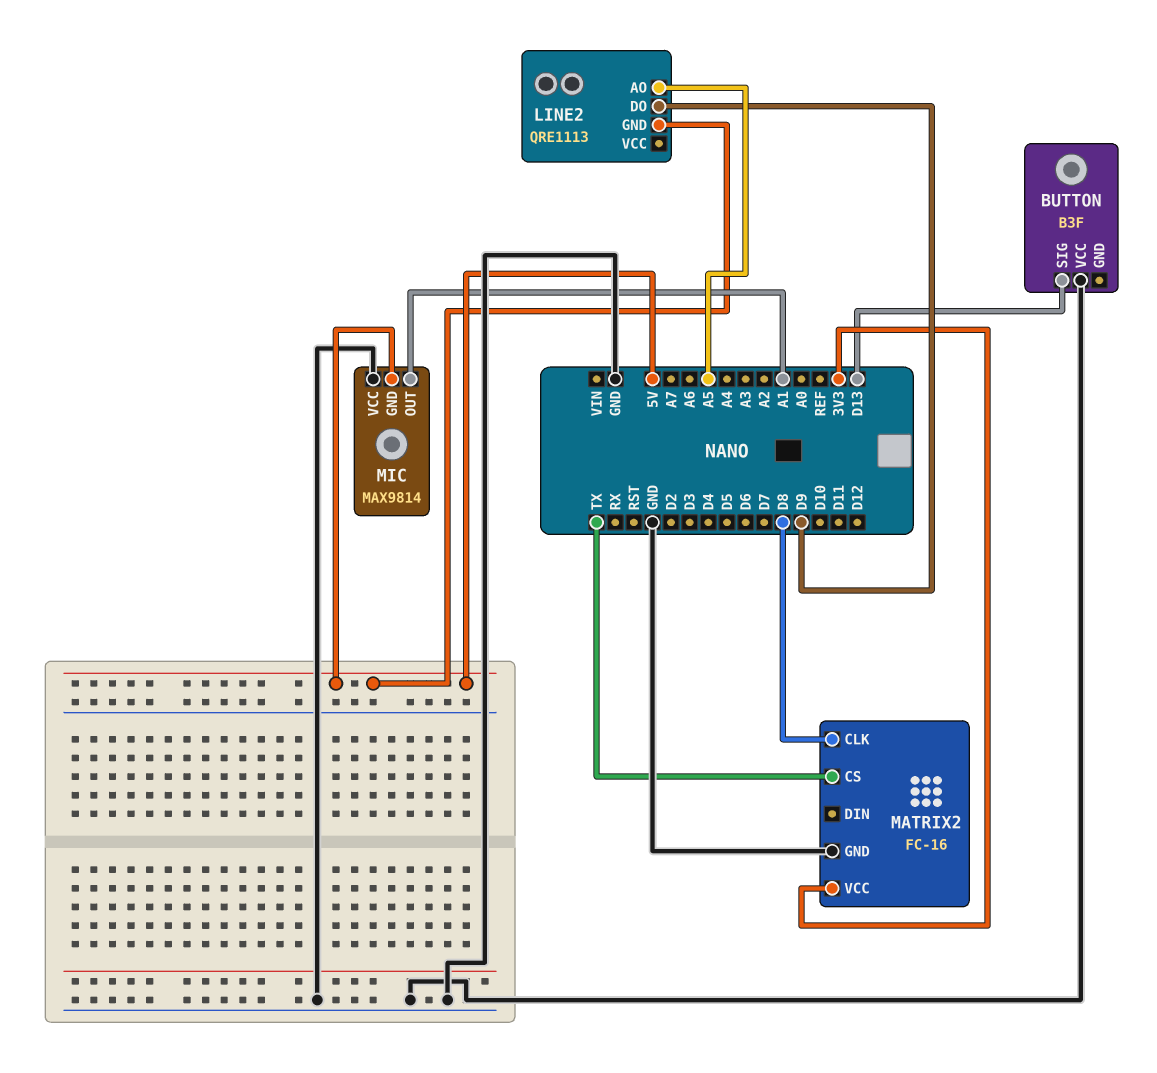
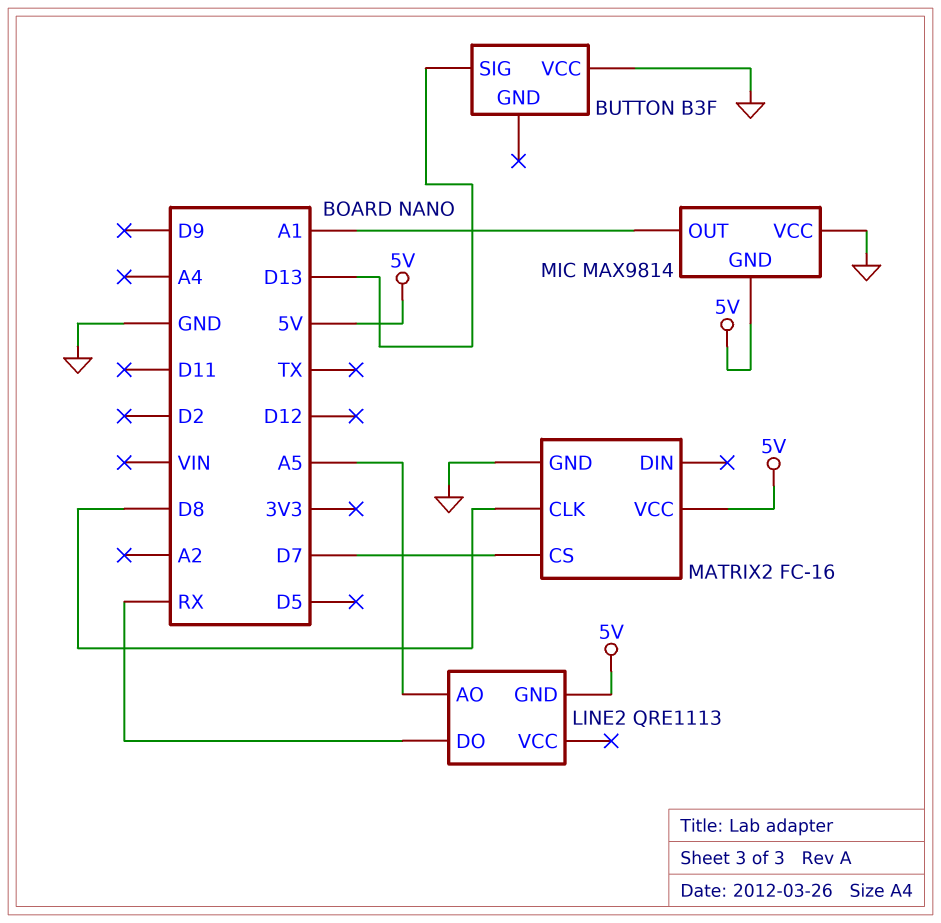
LINE2 pin DO: D9 -> RX
MATRIX2 pin CS: TX -> D7
MATRIX2 pin VCC: 3V3 -> 5V

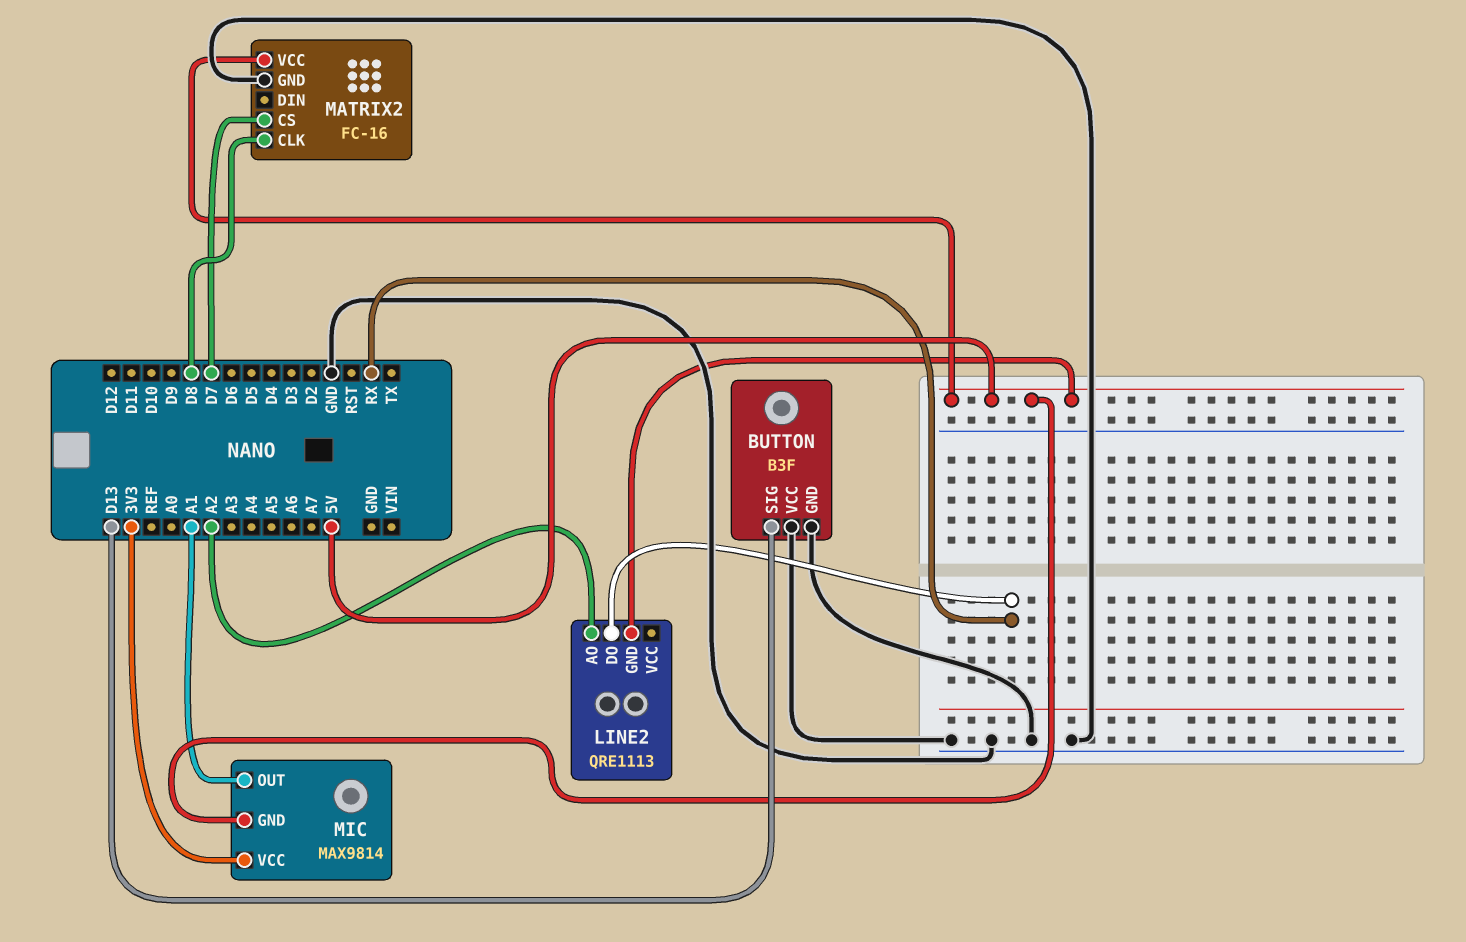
BUTTON pin GND: none -> GND
LINE2 pin AO: A5 -> A2
MIC pin VCC: GND -> 3V3

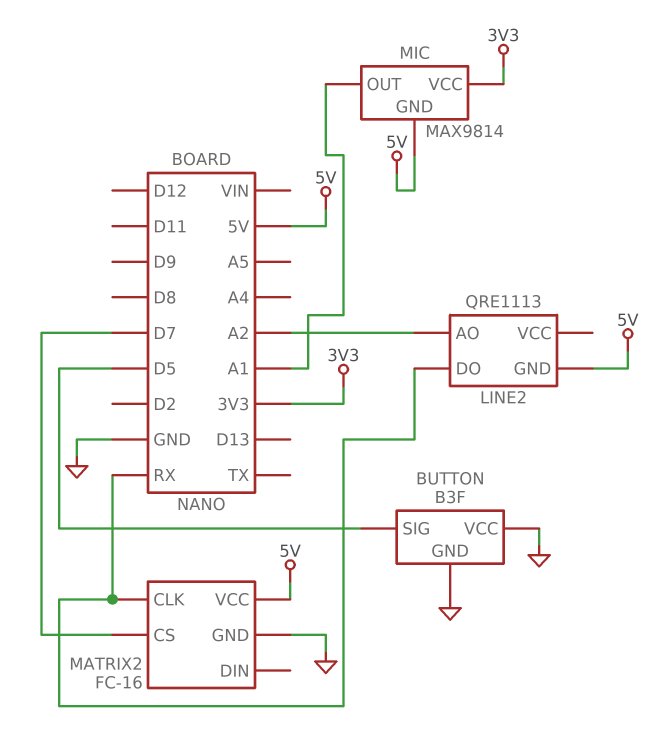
BUTTON pin SIG: D13 -> D5
MATRIX2 pin CLK: D8 -> RX

